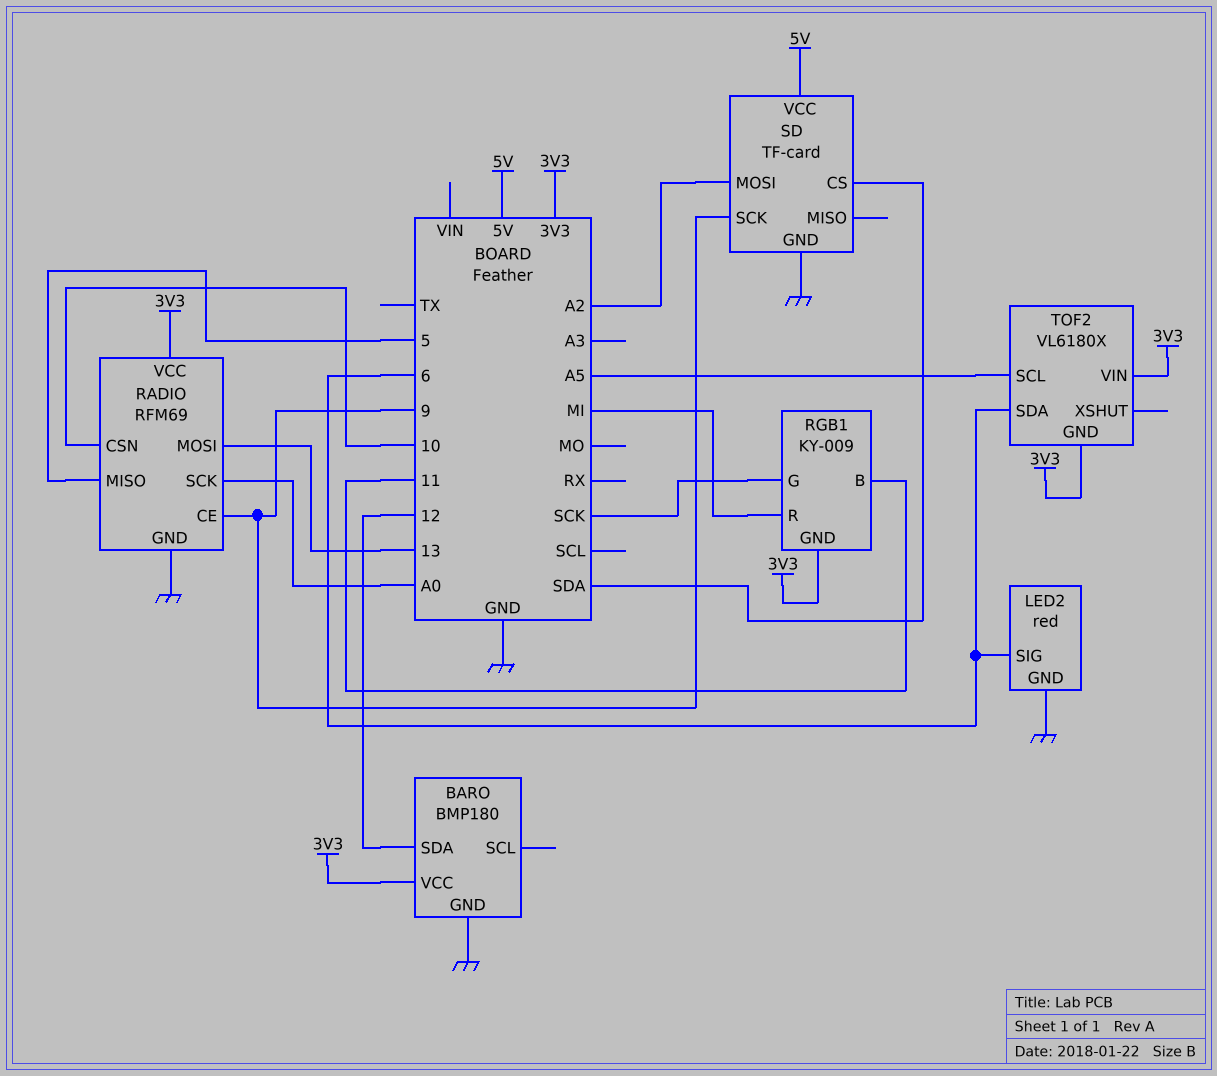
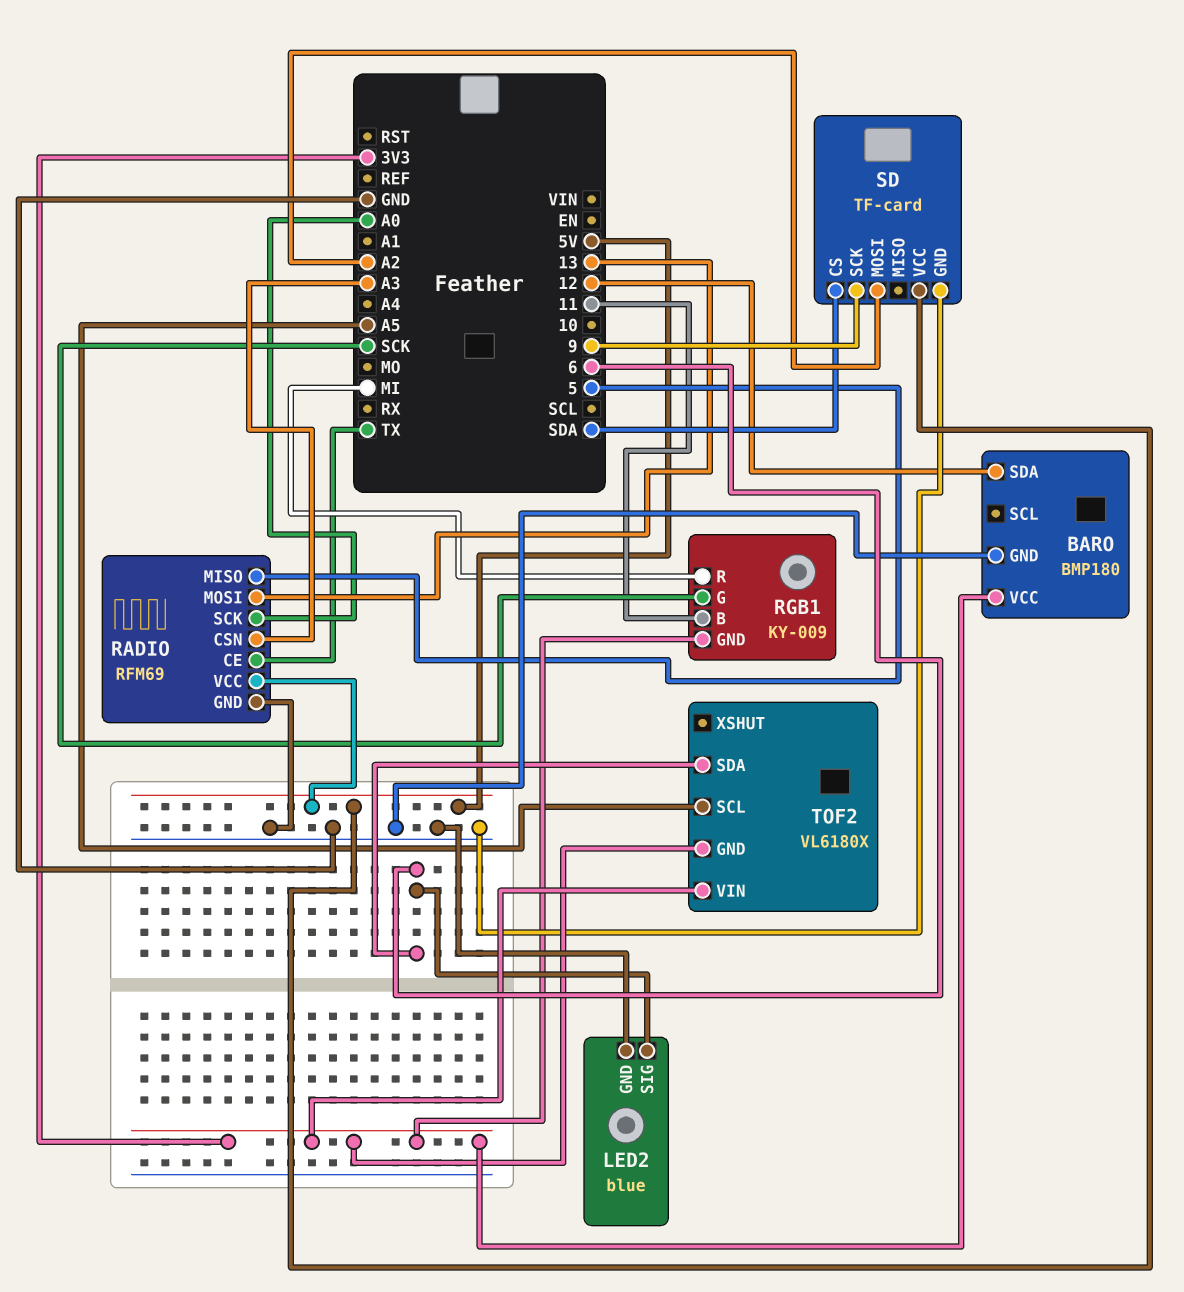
LED2: red -> blue
RADIO pin CE: 9 -> TX
RADIO pin CSN: 10 -> A3
RADIO pin VCC: 3V3 -> 5V

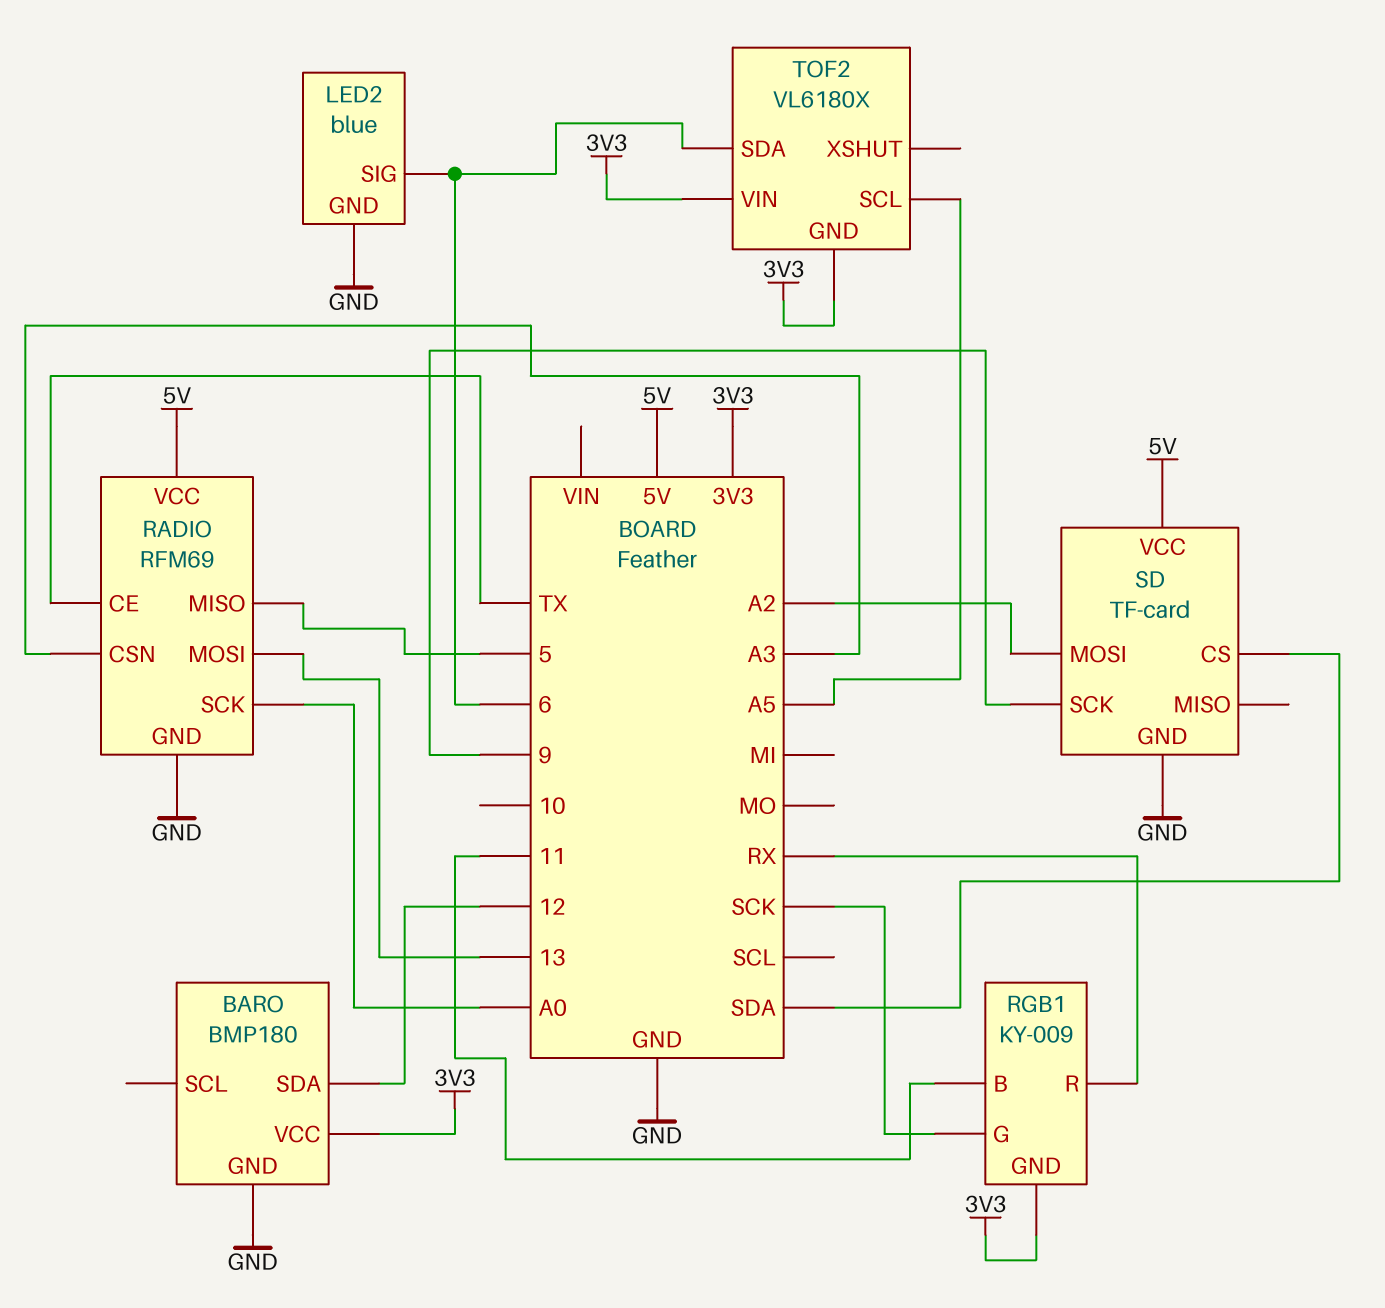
RGB1 pin R: MI -> RX

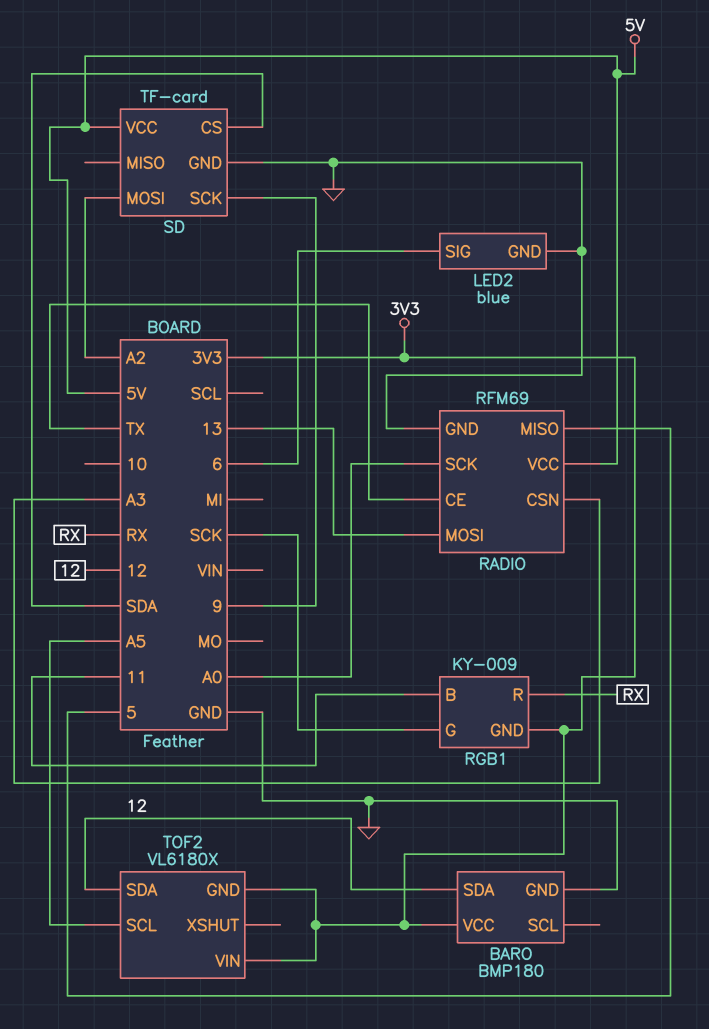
TOF2 pin SDA: 6 -> 12

